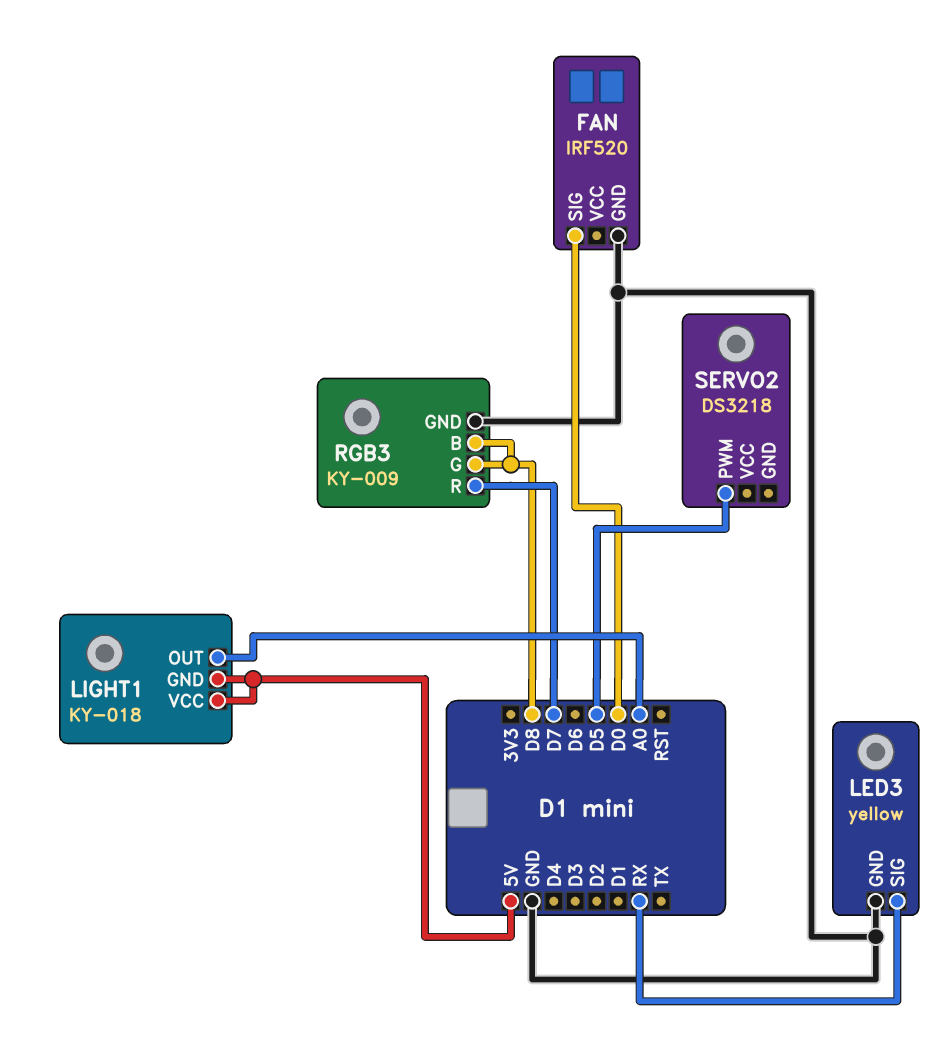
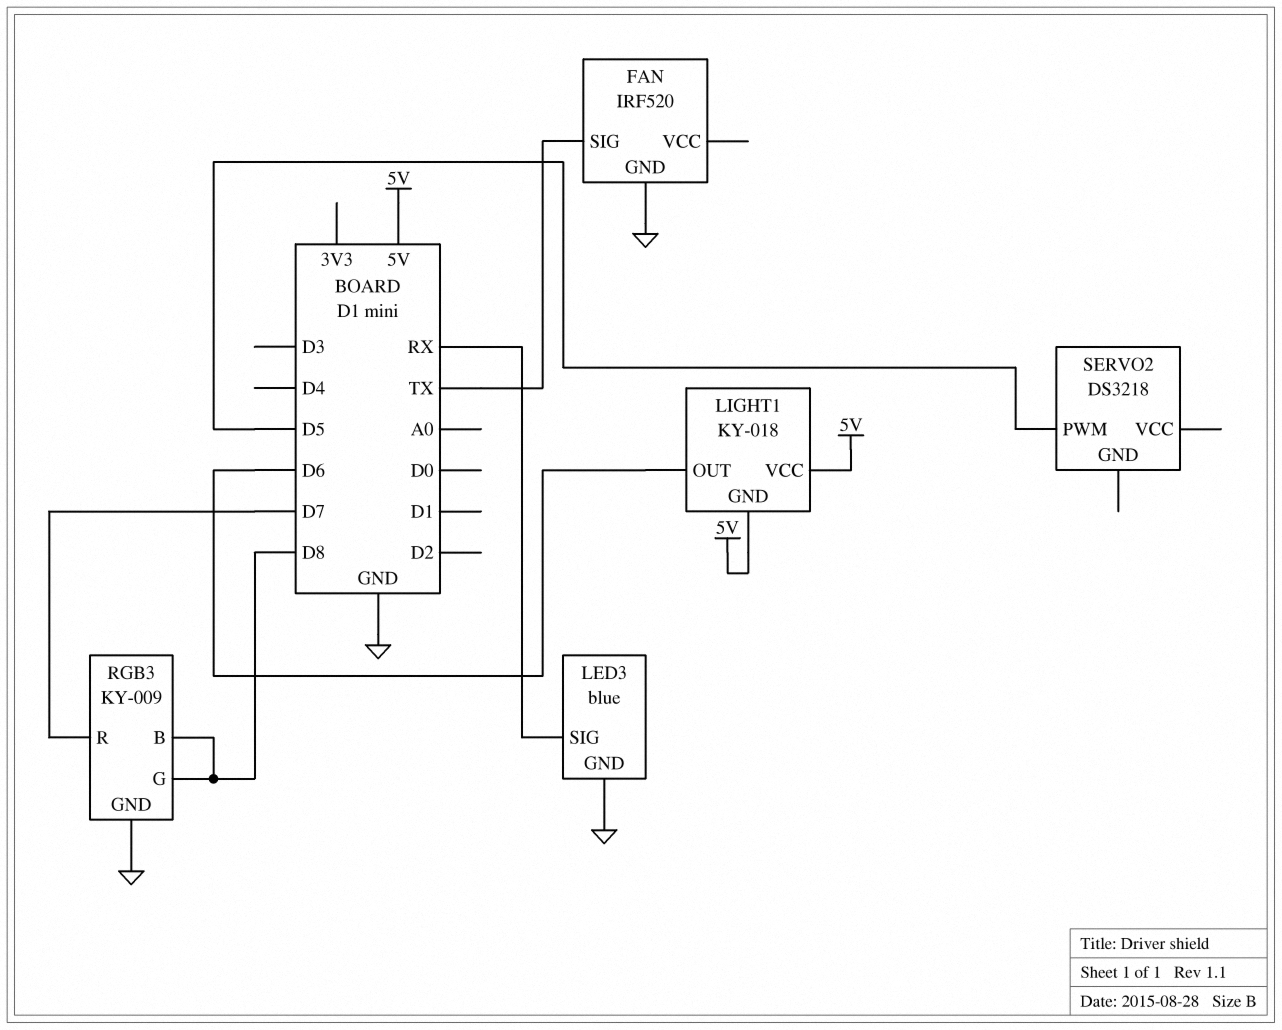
FAN pin SIG: D0 -> TX
LED3: yellow -> blue
LIGHT1 pin OUT: A0 -> D6

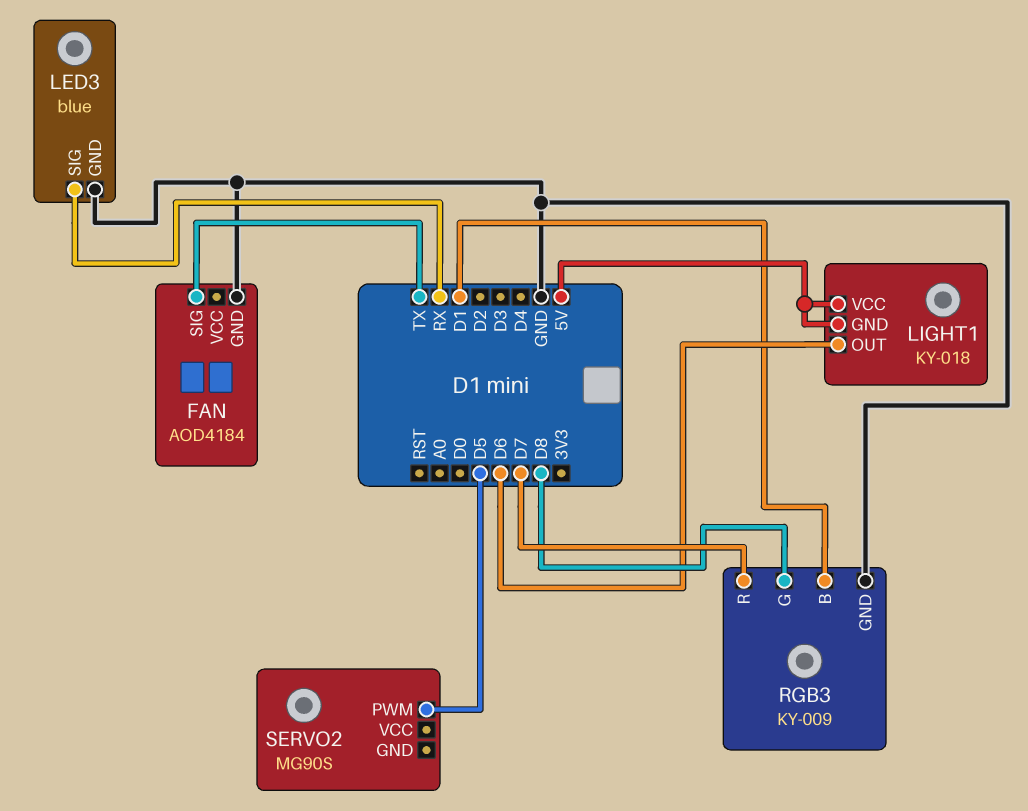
FAN: IRF520 -> AOD4184
RGB3 pin B: D8 -> D1
SERVO2: DS3218 -> MG90S

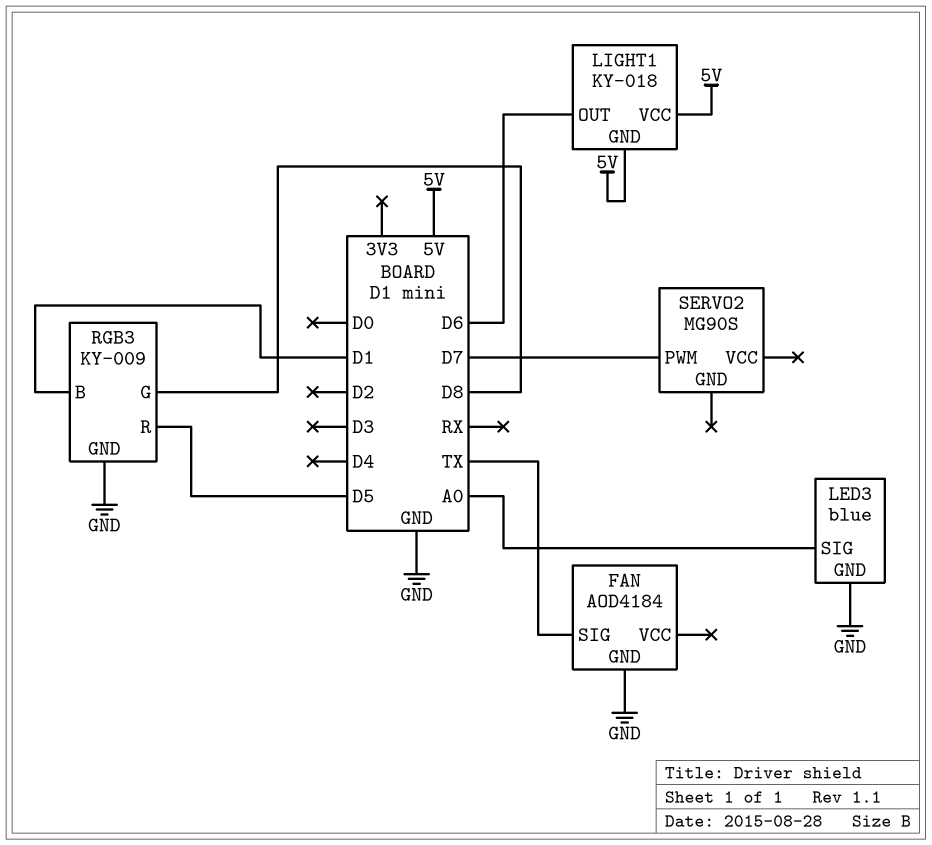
LED3 pin SIG: RX -> A0
RGB3 pin R: D7 -> D5
SERVO2 pin PWM: D5 -> D7

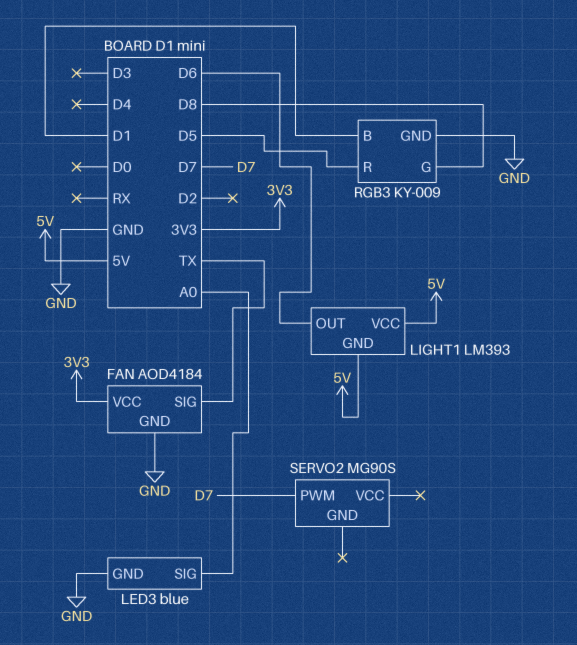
FAN pin VCC: none -> 3V3
LIGHT1: KY-018 -> LM393

